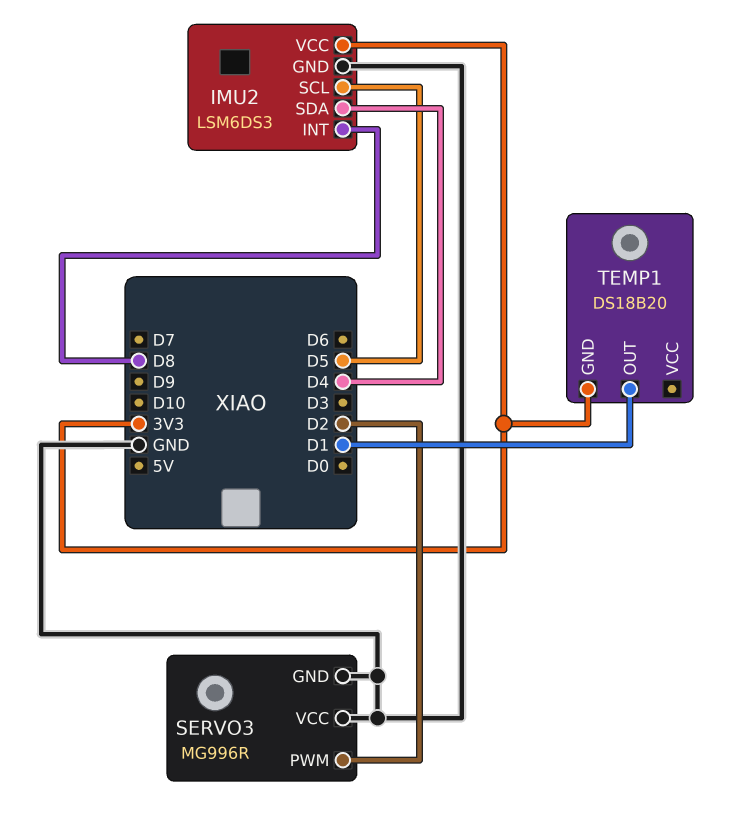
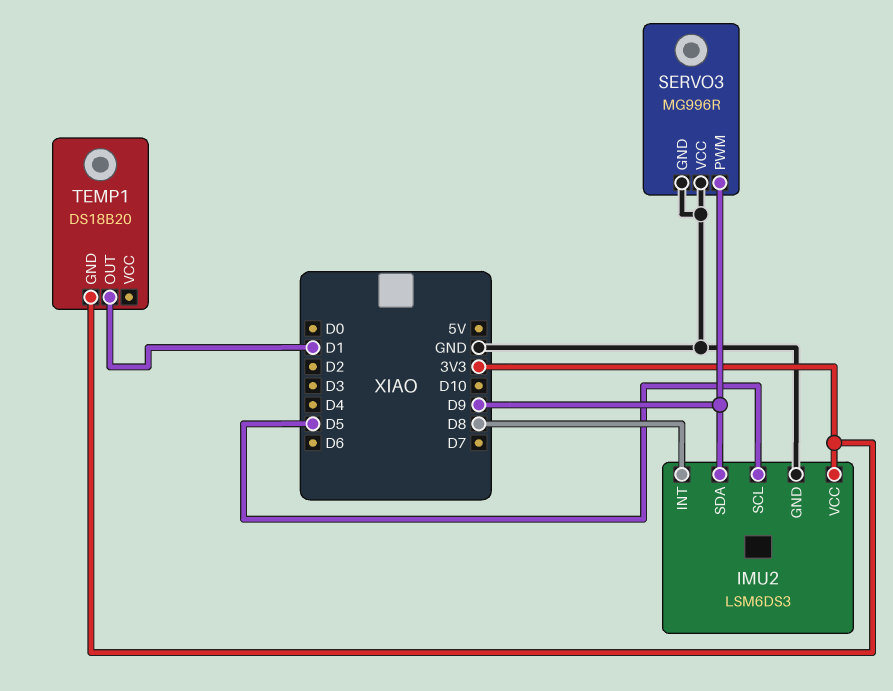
IMU2 pin SDA: D4 -> D9
SERVO3 pin PWM: D2 -> D9

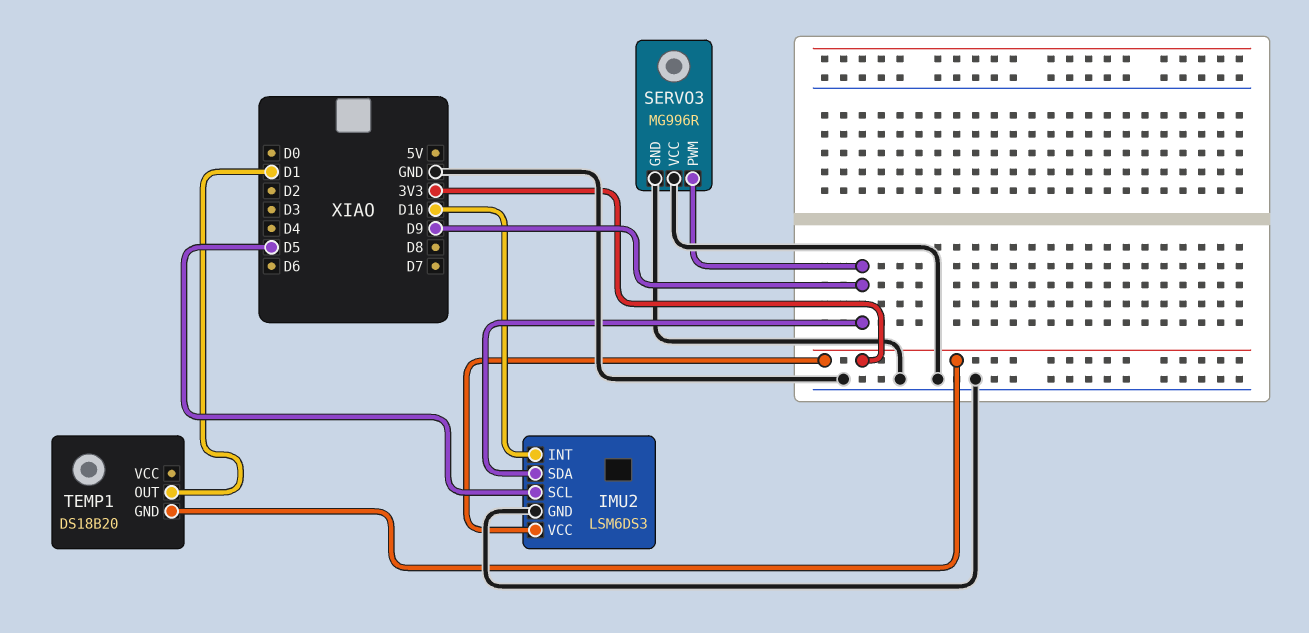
IMU2 pin INT: D8 -> D10

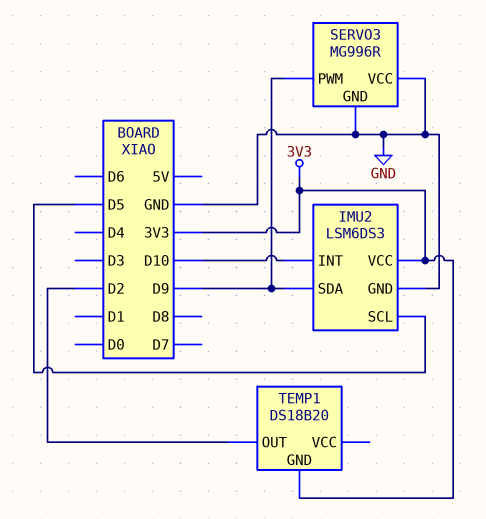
TEMP1 pin OUT: D1 -> D2

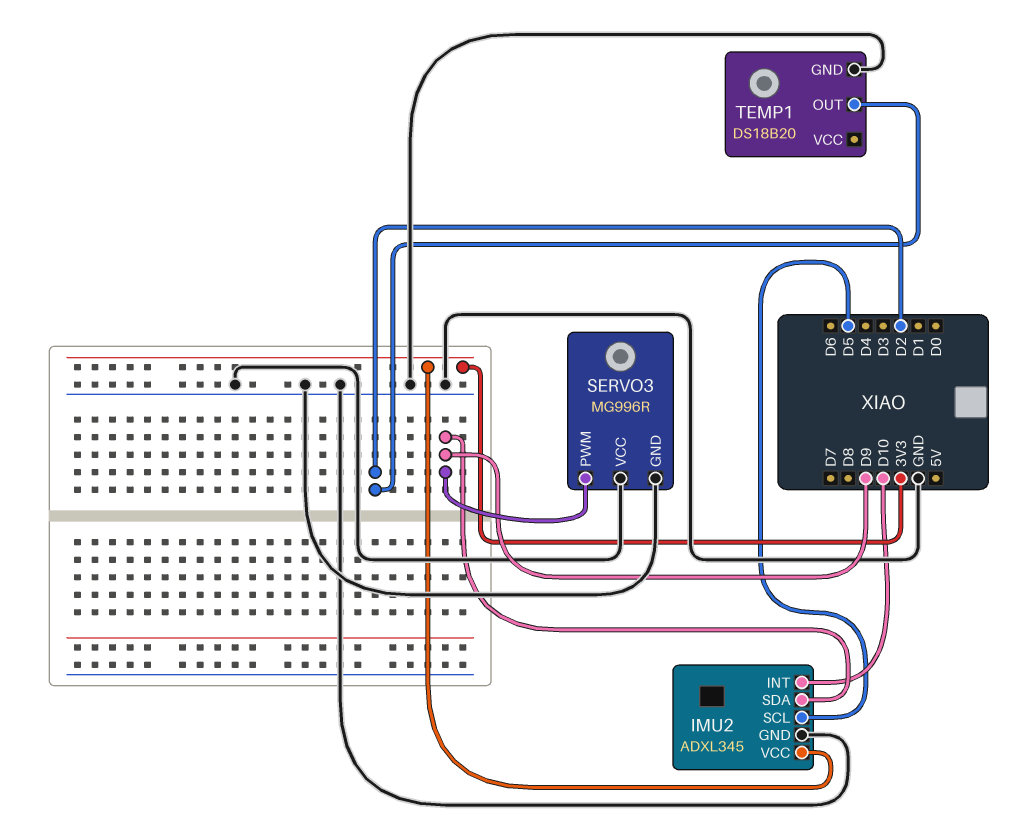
IMU2: LSM6DS3 -> ADXL345
TEMP1 pin GND: 3V3 -> GND

